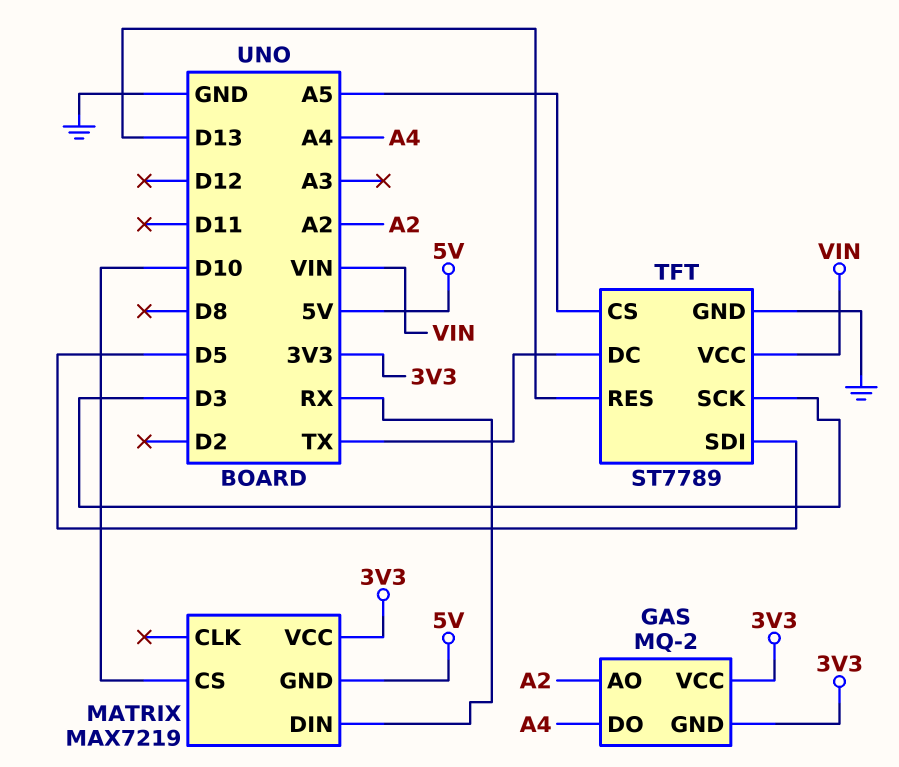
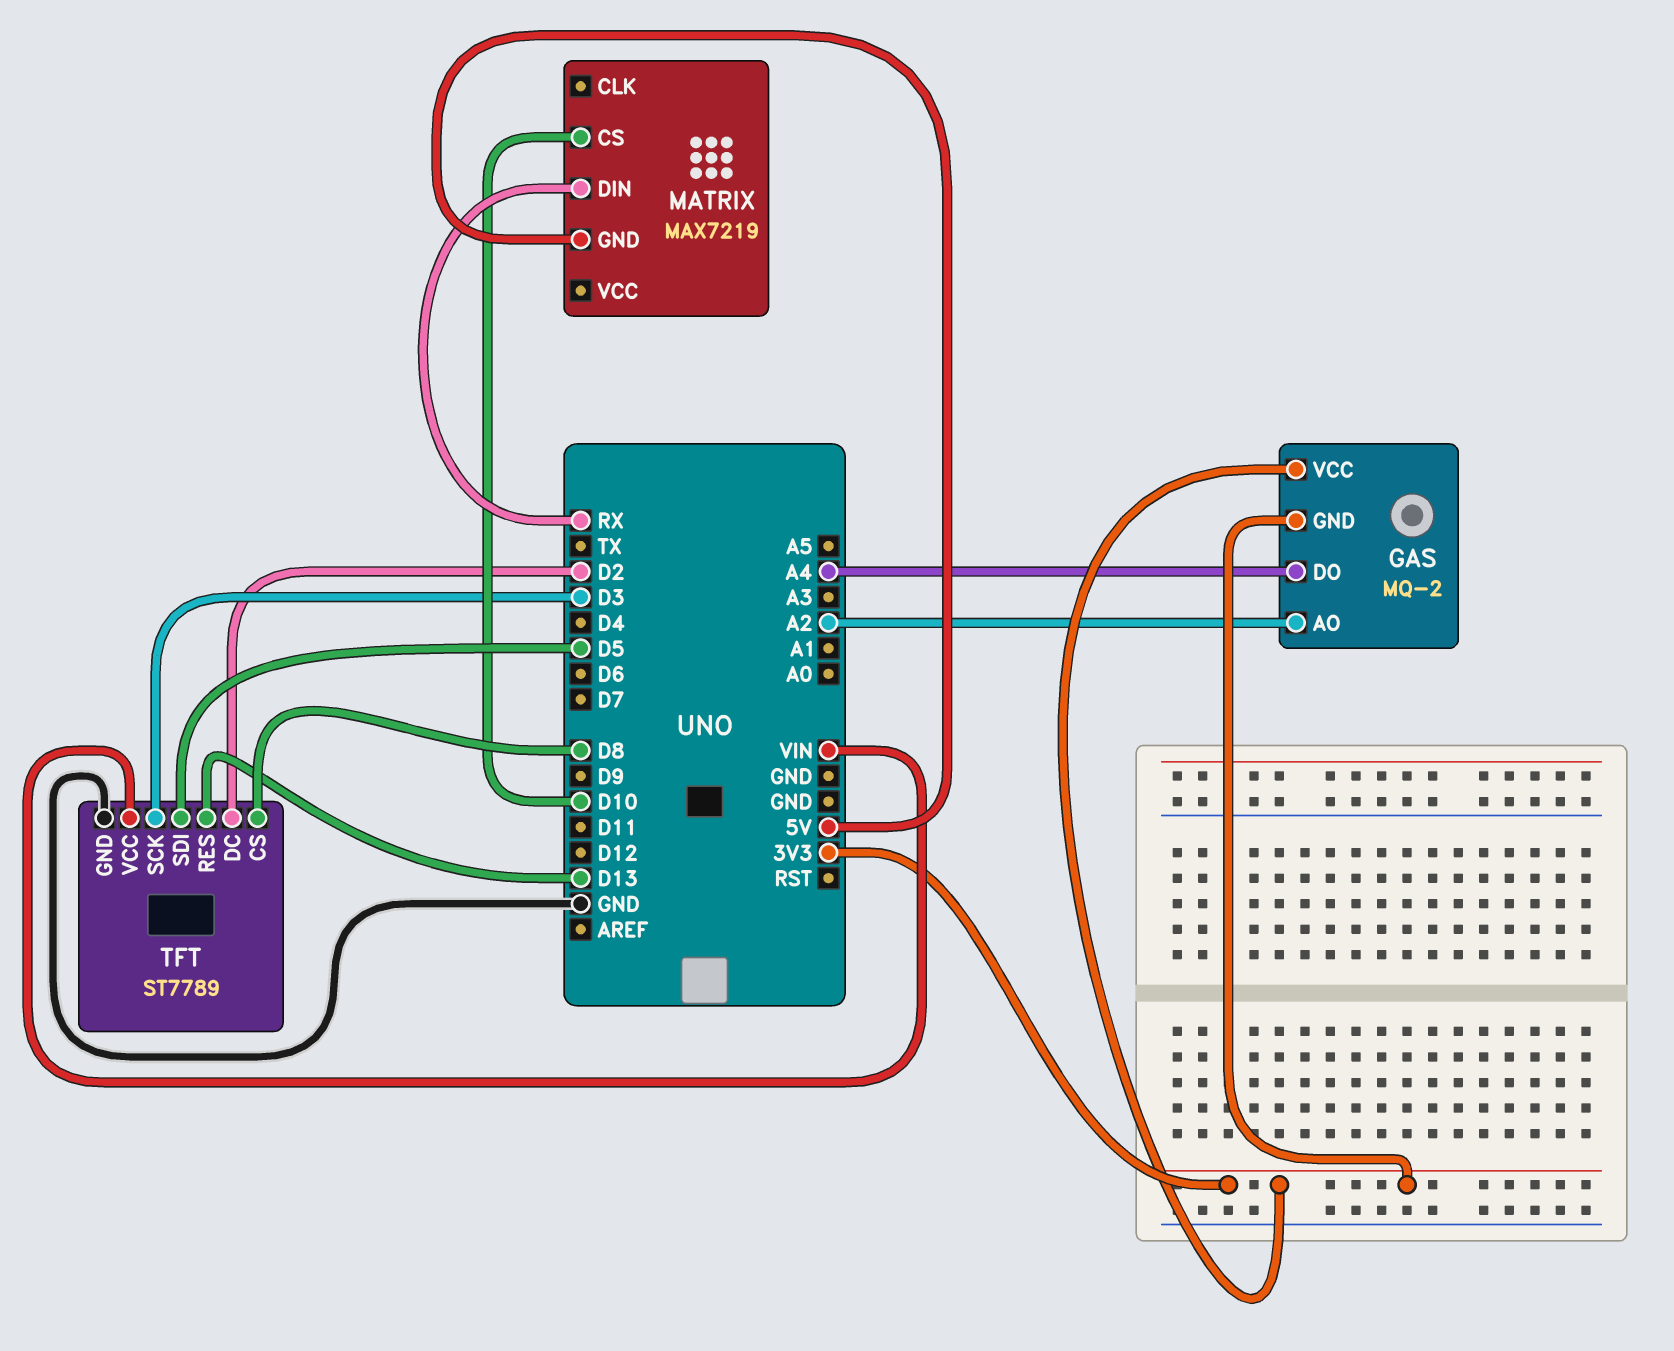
MATRIX pin VCC: 3V3 -> none
TFT pin CS: A5 -> D8
TFT pin DC: TX -> D2

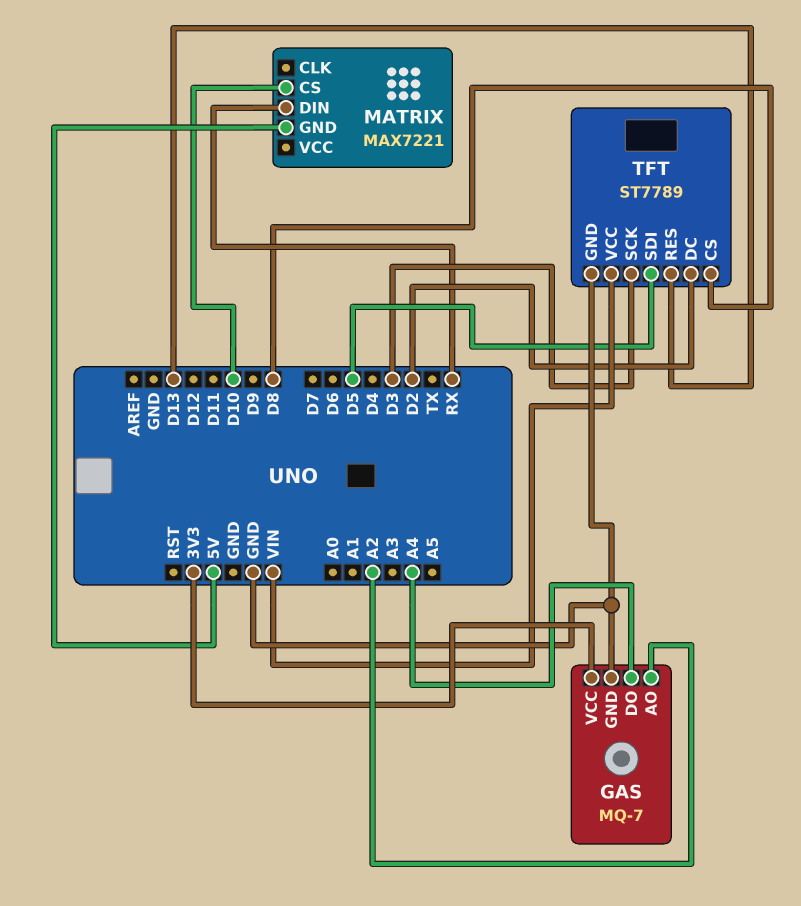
GAS: MQ-2 -> MQ-7
GAS pin GND: 3V3 -> GND
MATRIX: MAX7219 -> MAX7221

